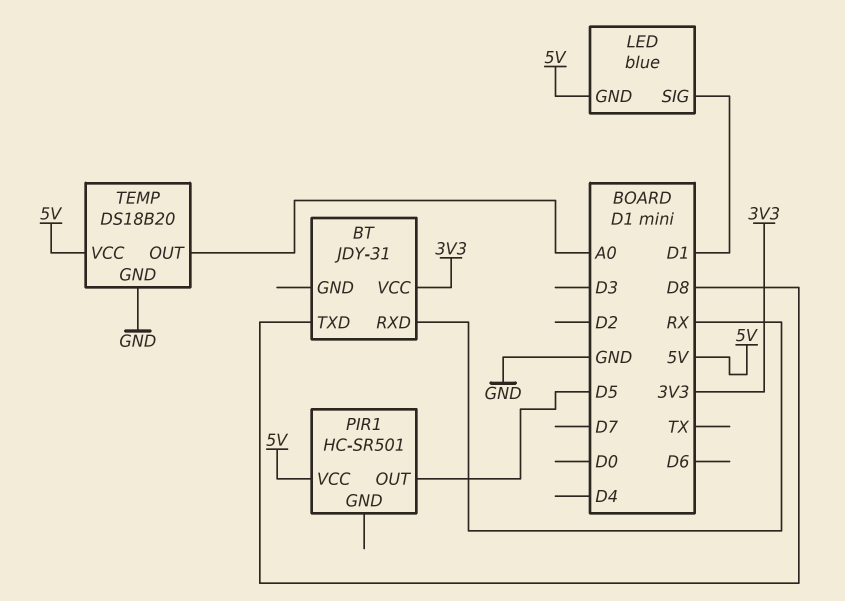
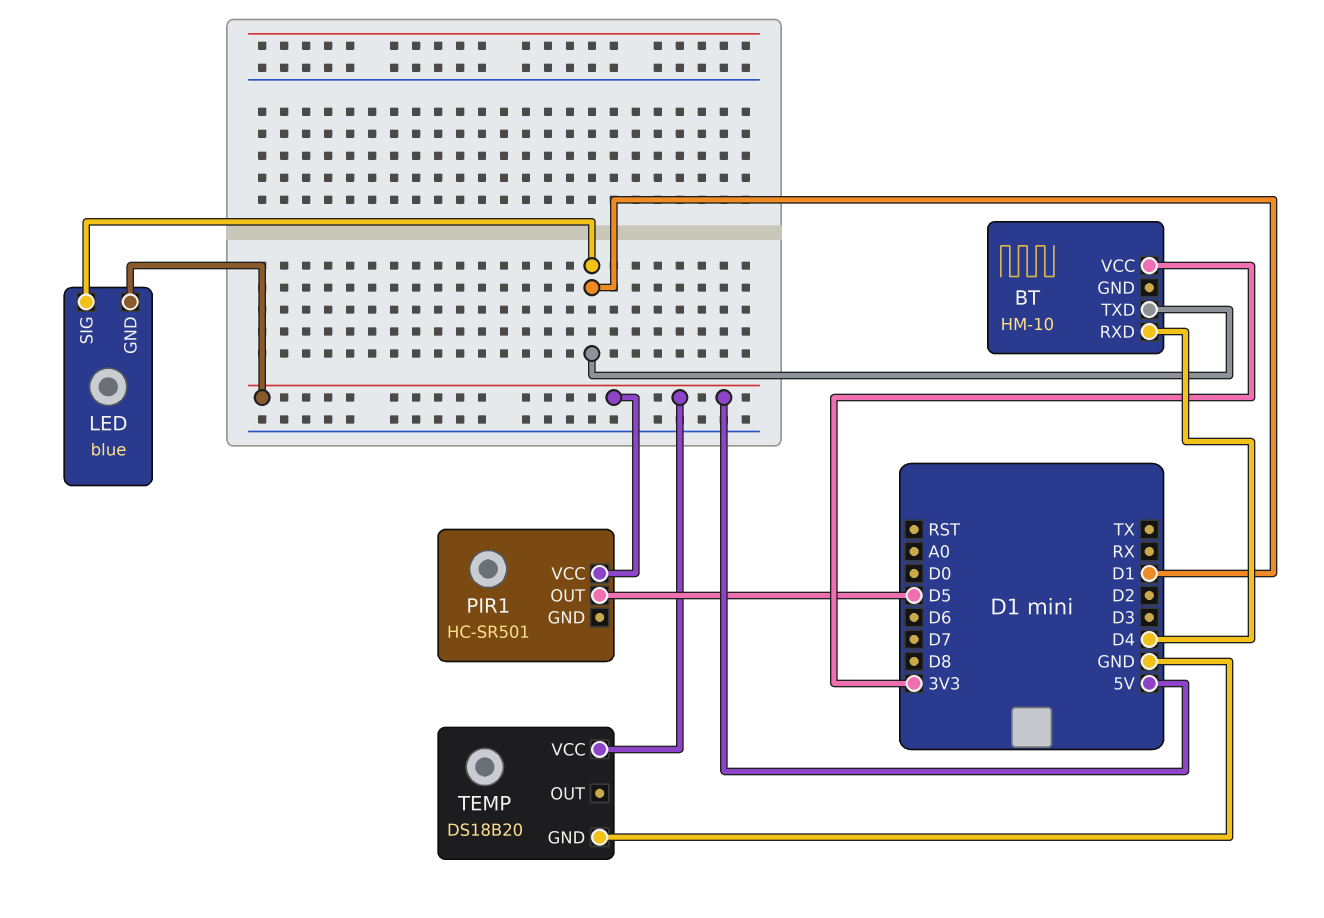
BT: JDY-31 -> HM-10
BT pin RXD: RX -> D4
BT pin TXD: D8 -> D1
TEMP pin OUT: A0 -> none

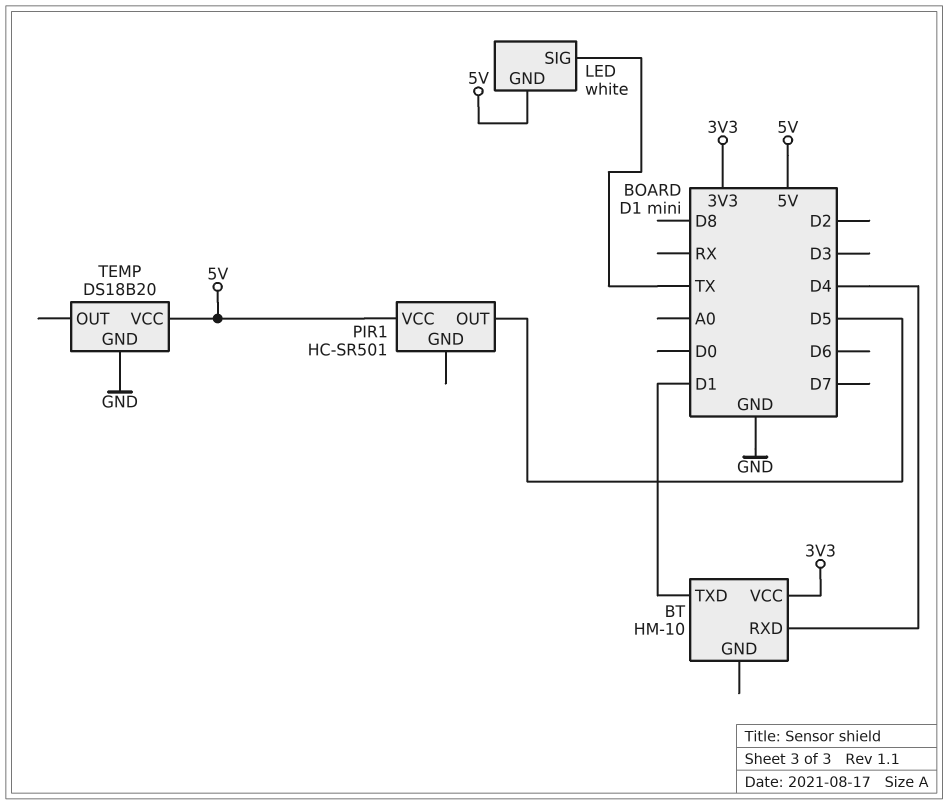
LED: blue -> white
LED pin SIG: D1 -> TX

